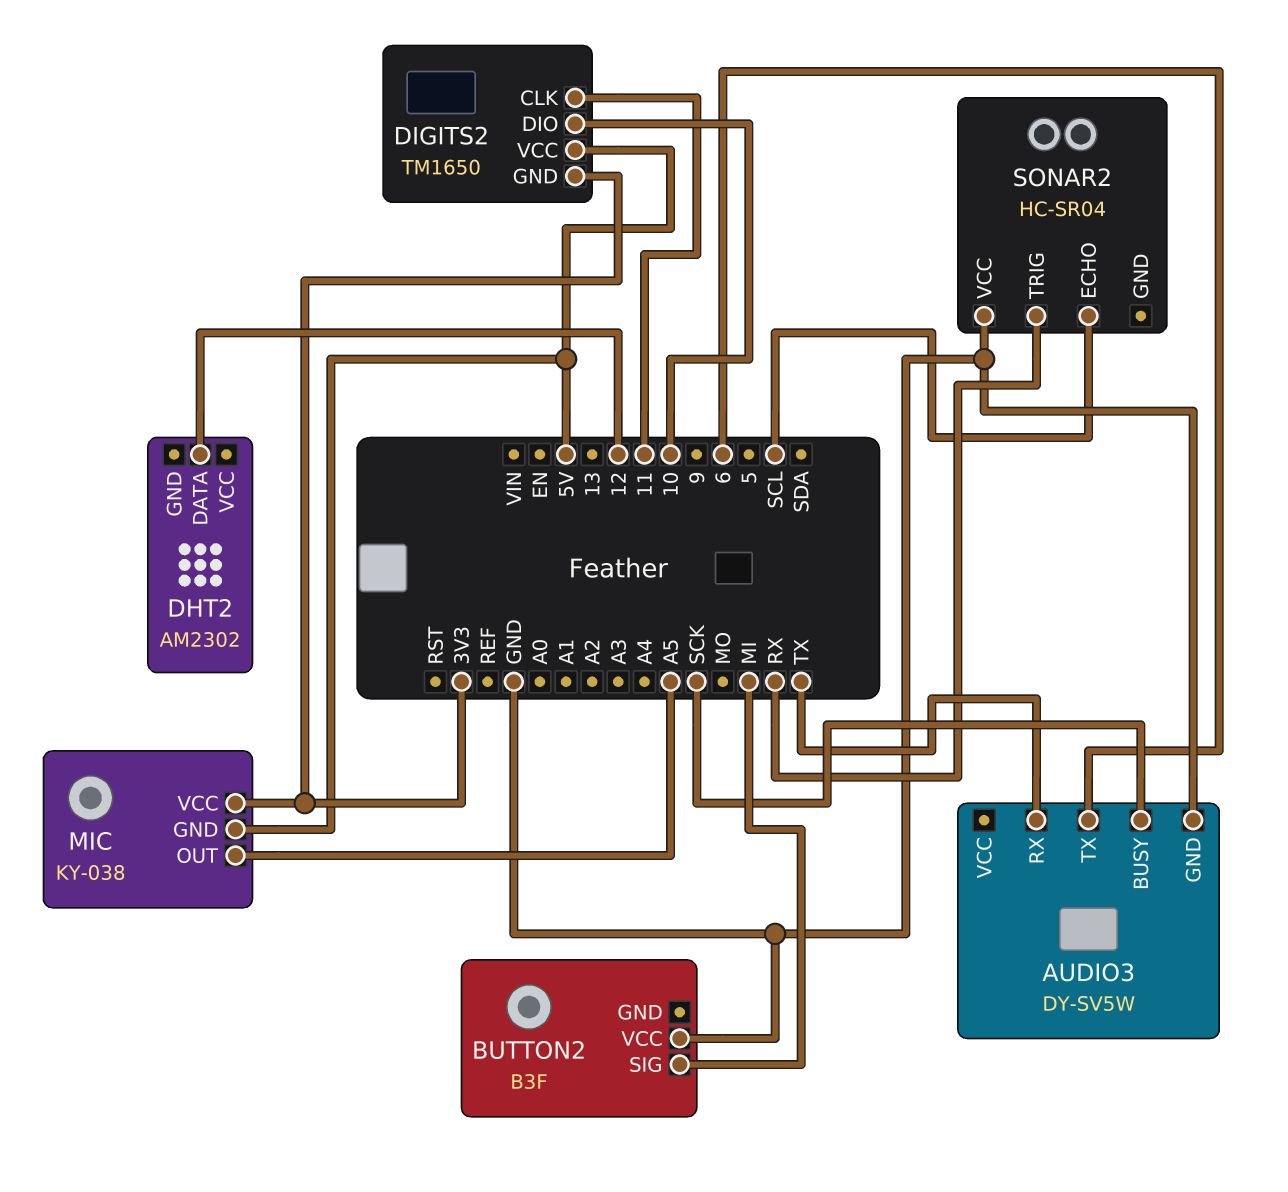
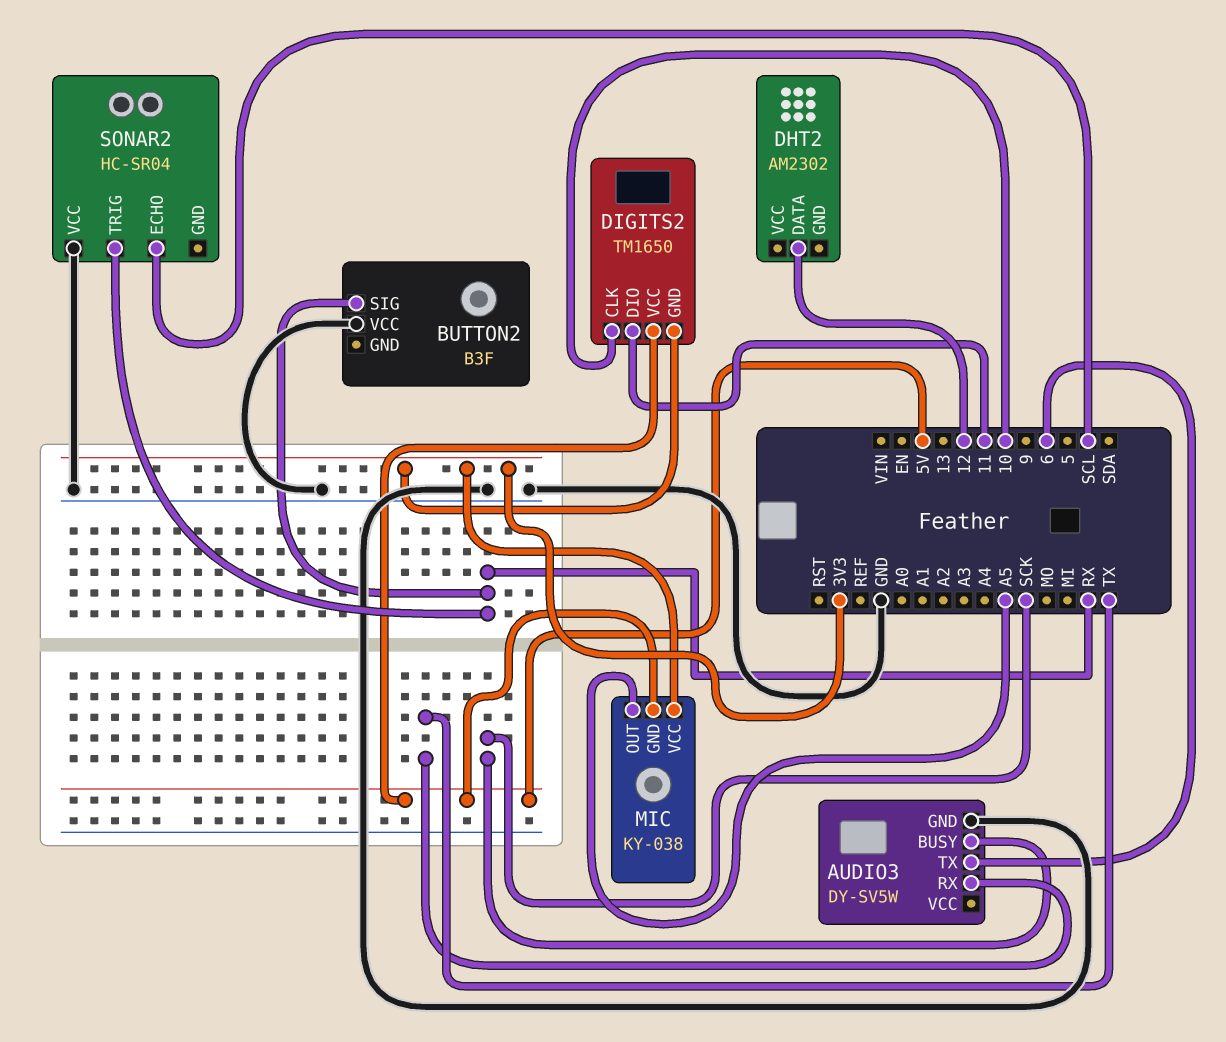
BUTTON2 pin SIG: MI -> RX
DIGITS2 pin CLK: 11 -> 10
DIGITS2 pin DIO: 10 -> 11

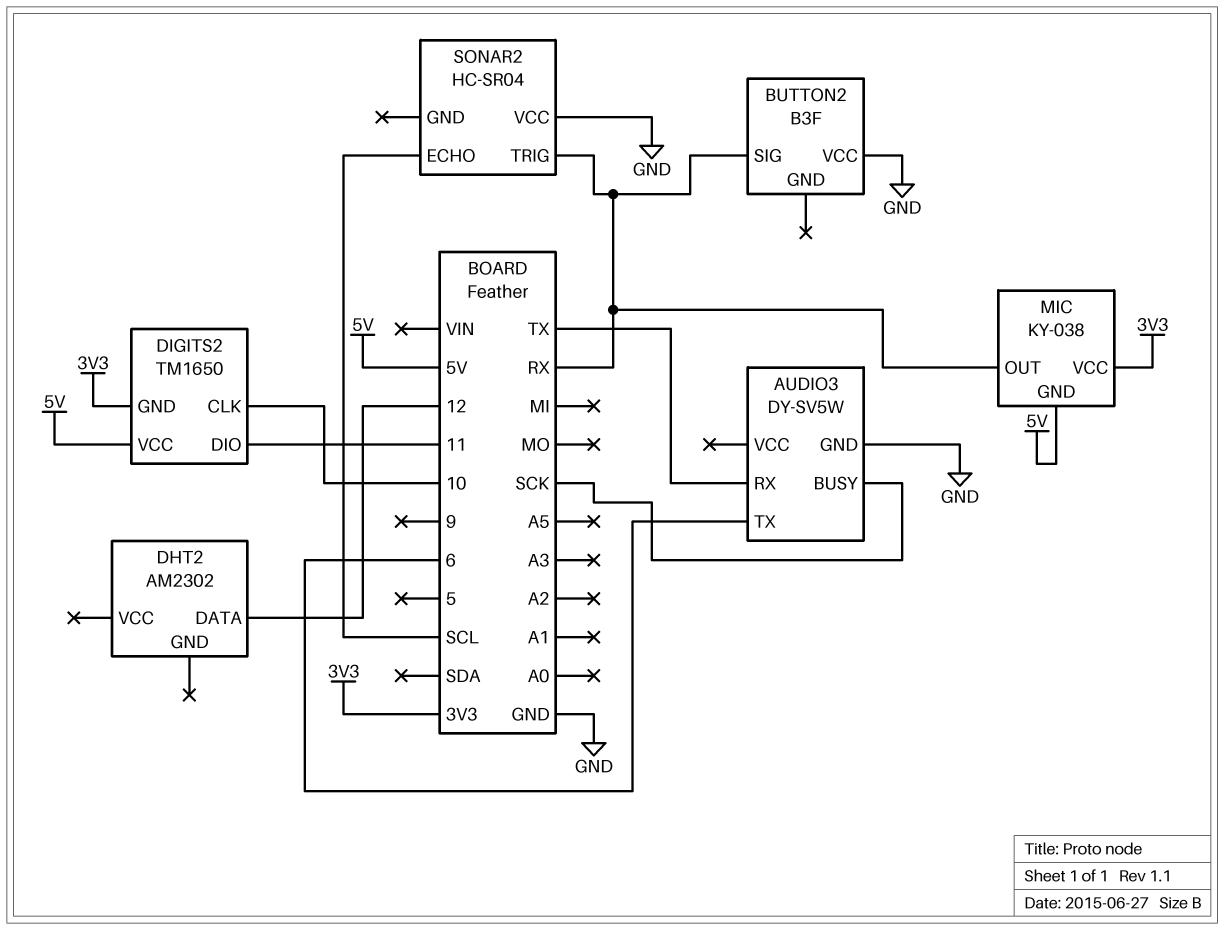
MIC pin OUT: A5 -> RX

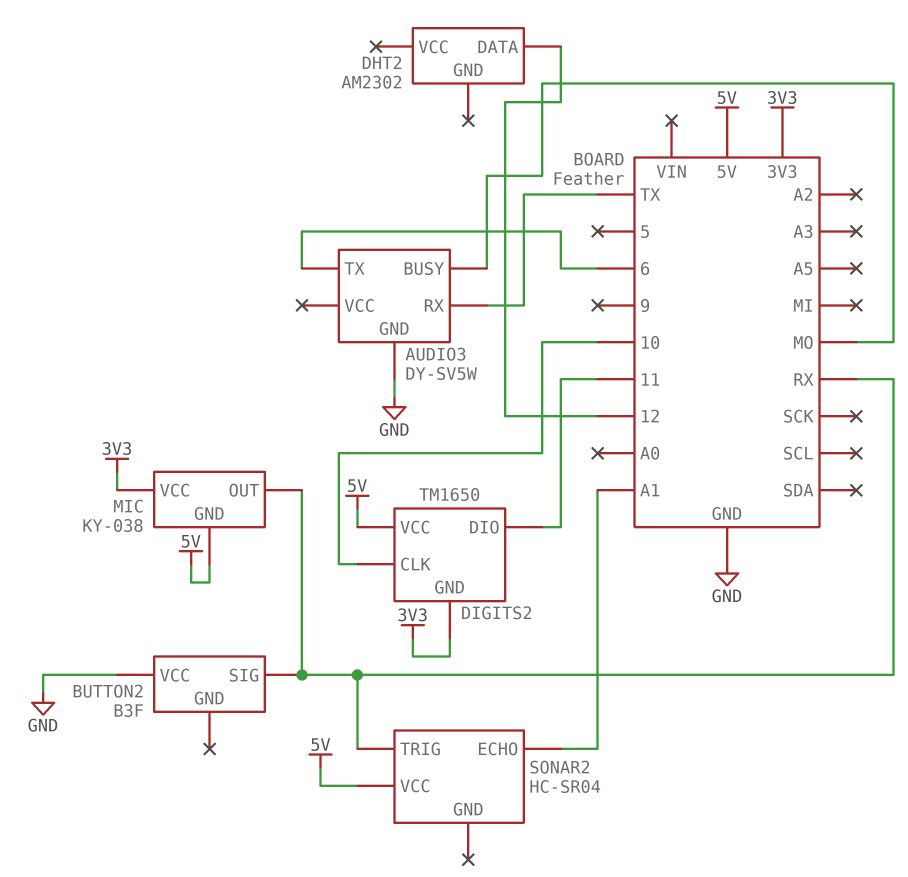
AUDIO3 pin BUSY: SCK -> MO
SONAR2 pin ECHO: SCL -> A1
SONAR2 pin VCC: GND -> 5V

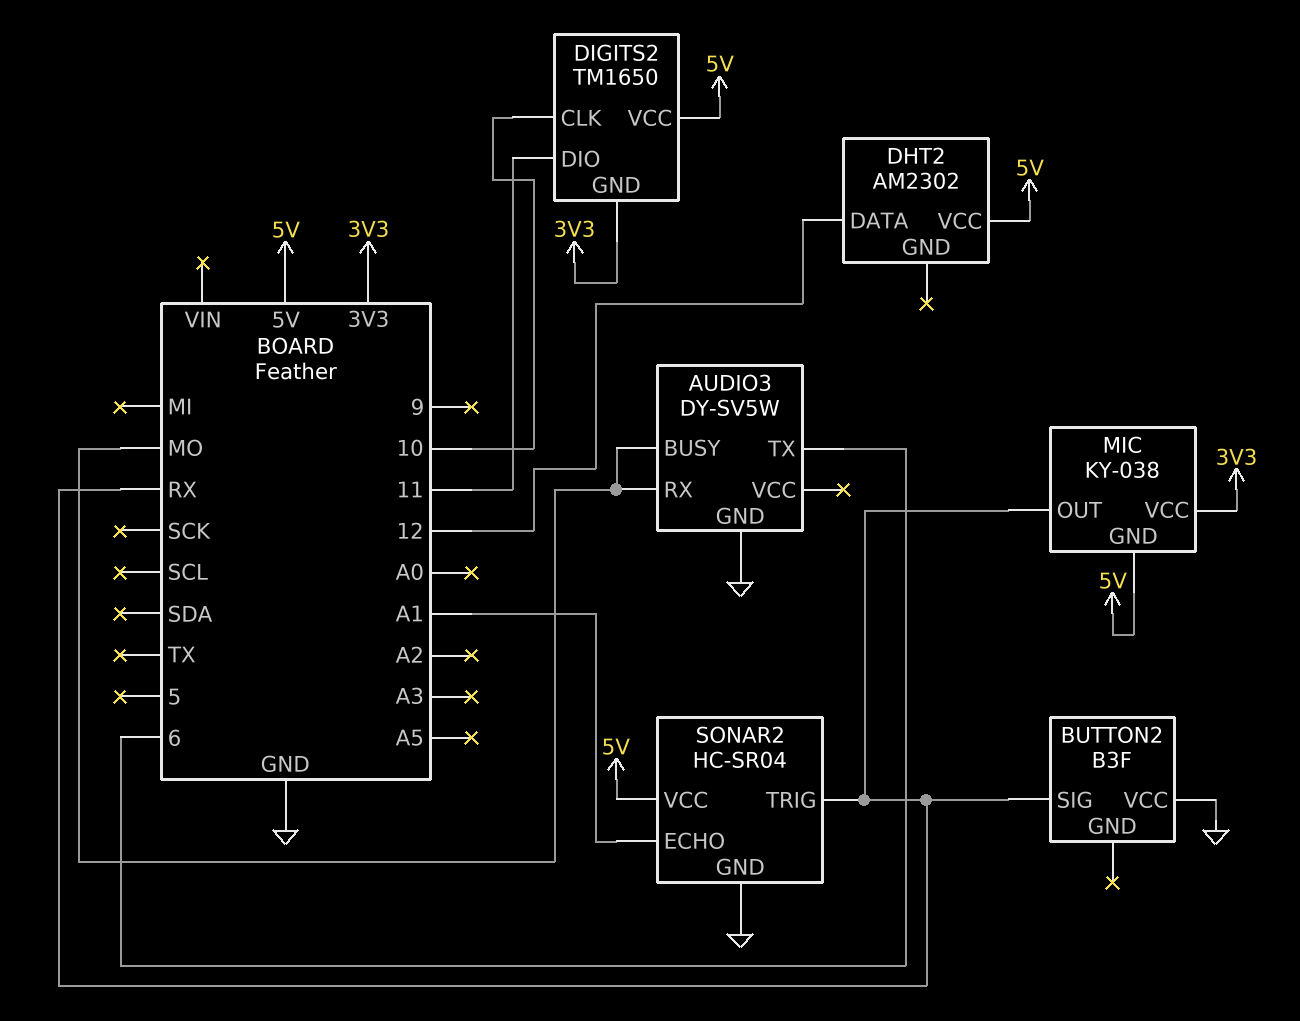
AUDIO3 pin RX: TX -> MO
DHT2 pin VCC: none -> 5V
SONAR2 pin GND: none -> GND

